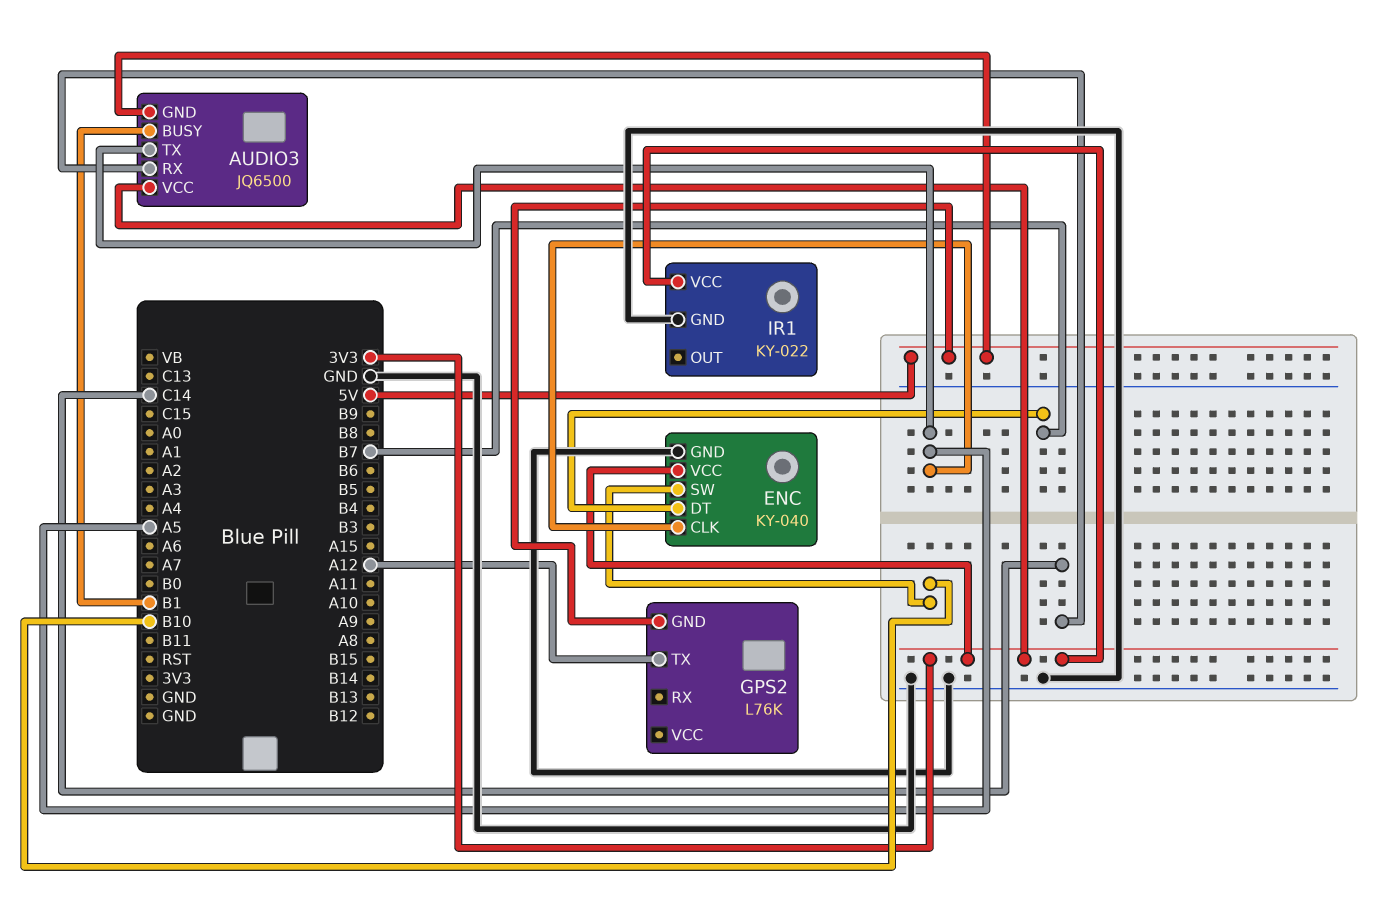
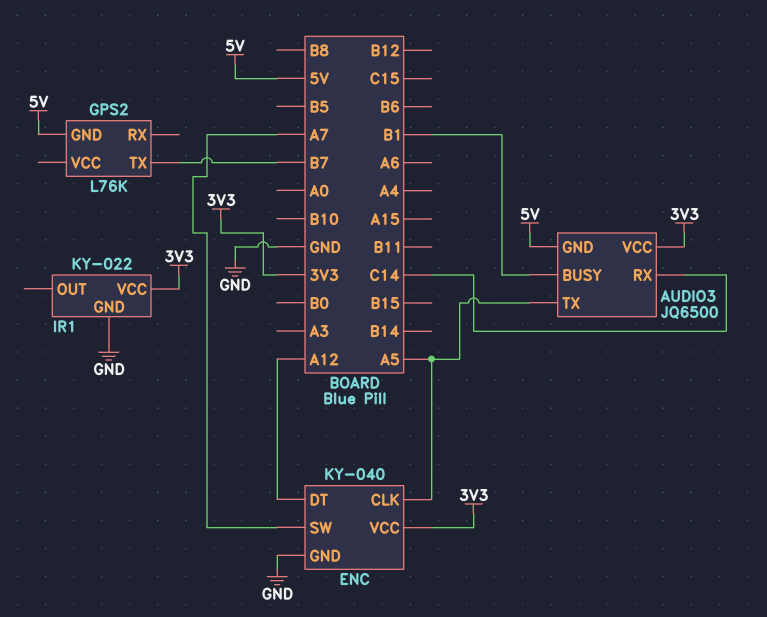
ENC pin DT: B7 -> A12
ENC pin SW: B10 -> A7
GPS2 pin TX: A12 -> B7

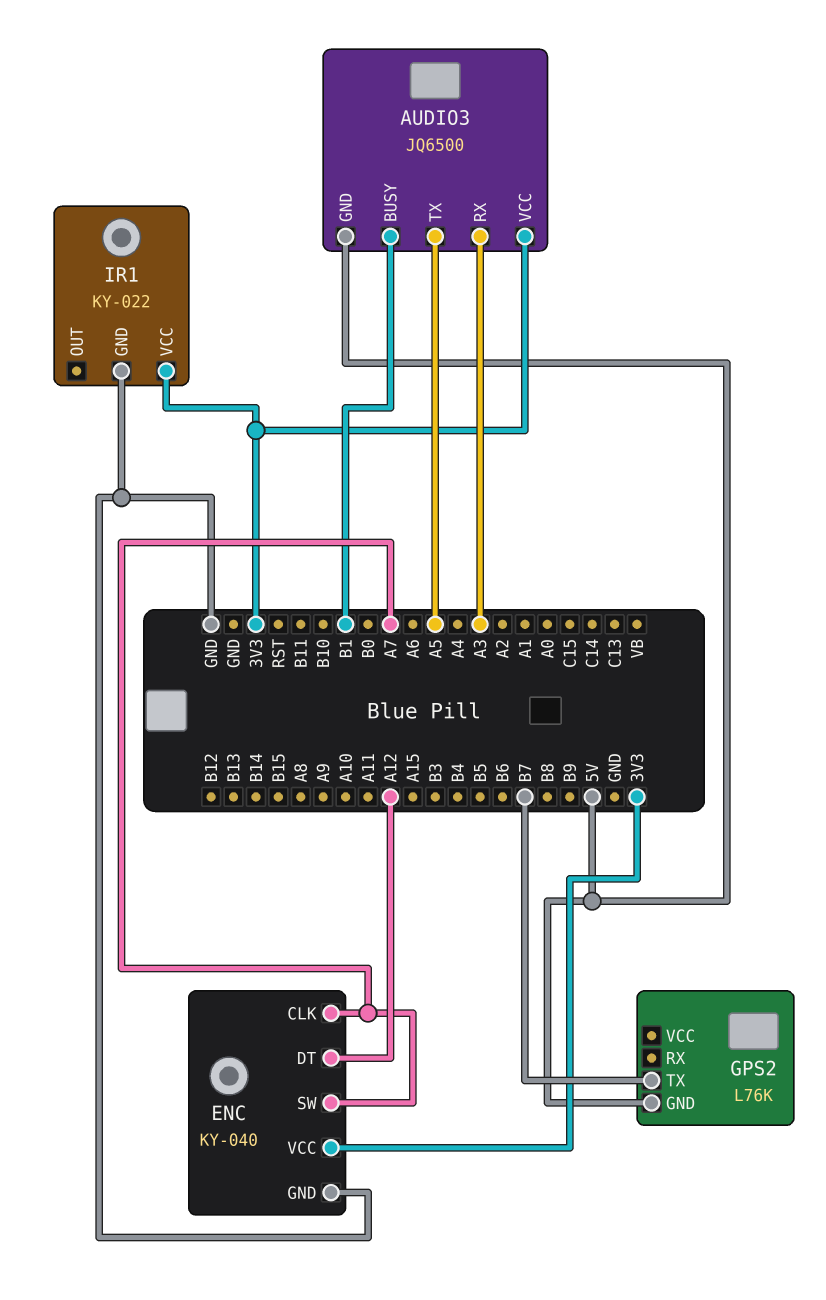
AUDIO3 pin RX: C14 -> A3
ENC pin CLK: A5 -> A7

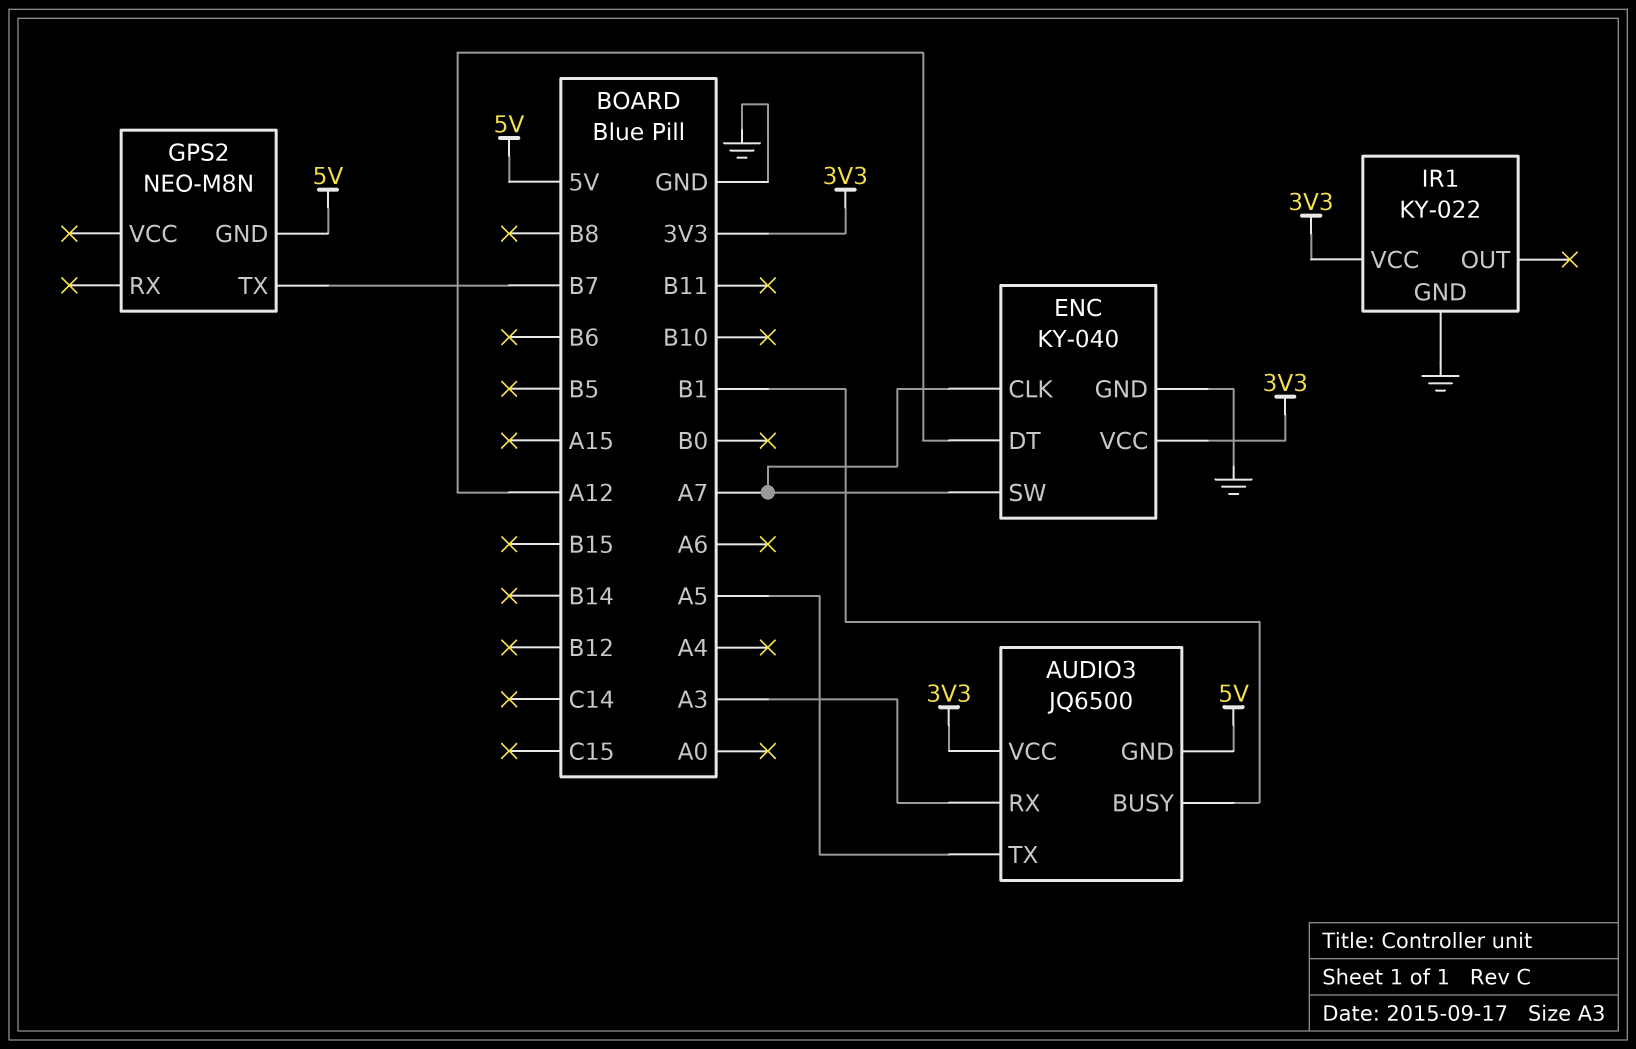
GPS2: L76K -> NEO-M8N

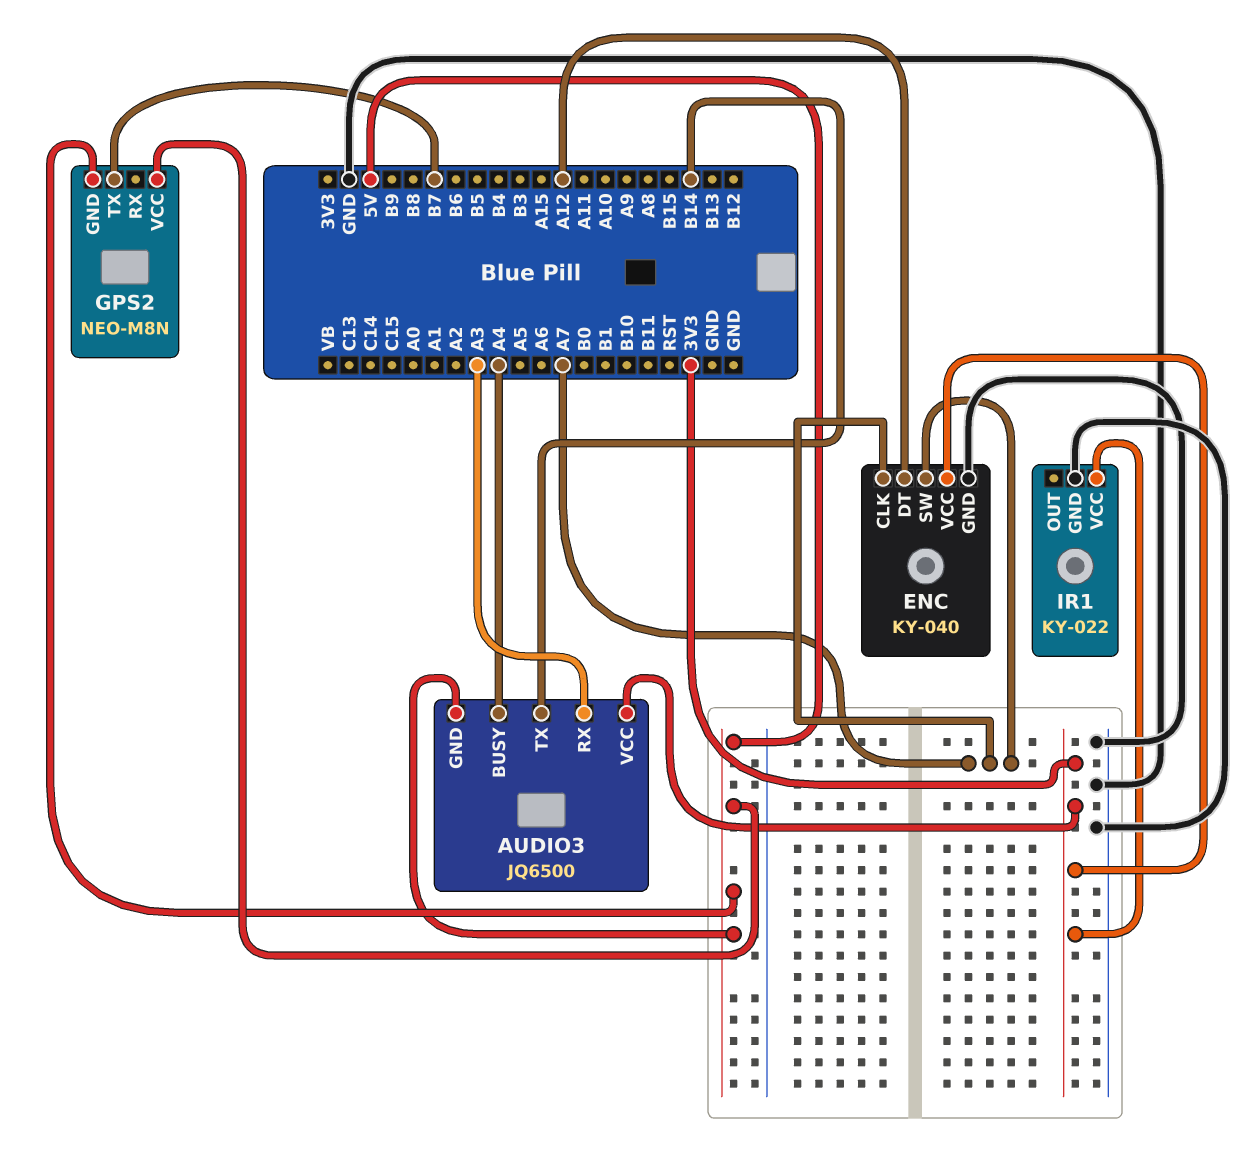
AUDIO3 pin BUSY: B1 -> A4
AUDIO3 pin TX: A5 -> B14
GPS2 pin VCC: none -> 5V

